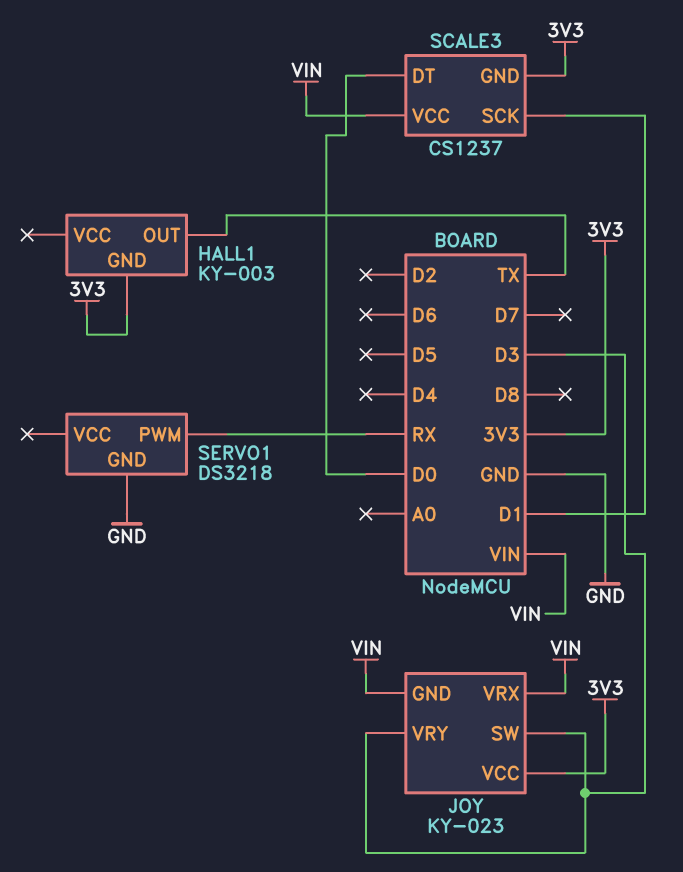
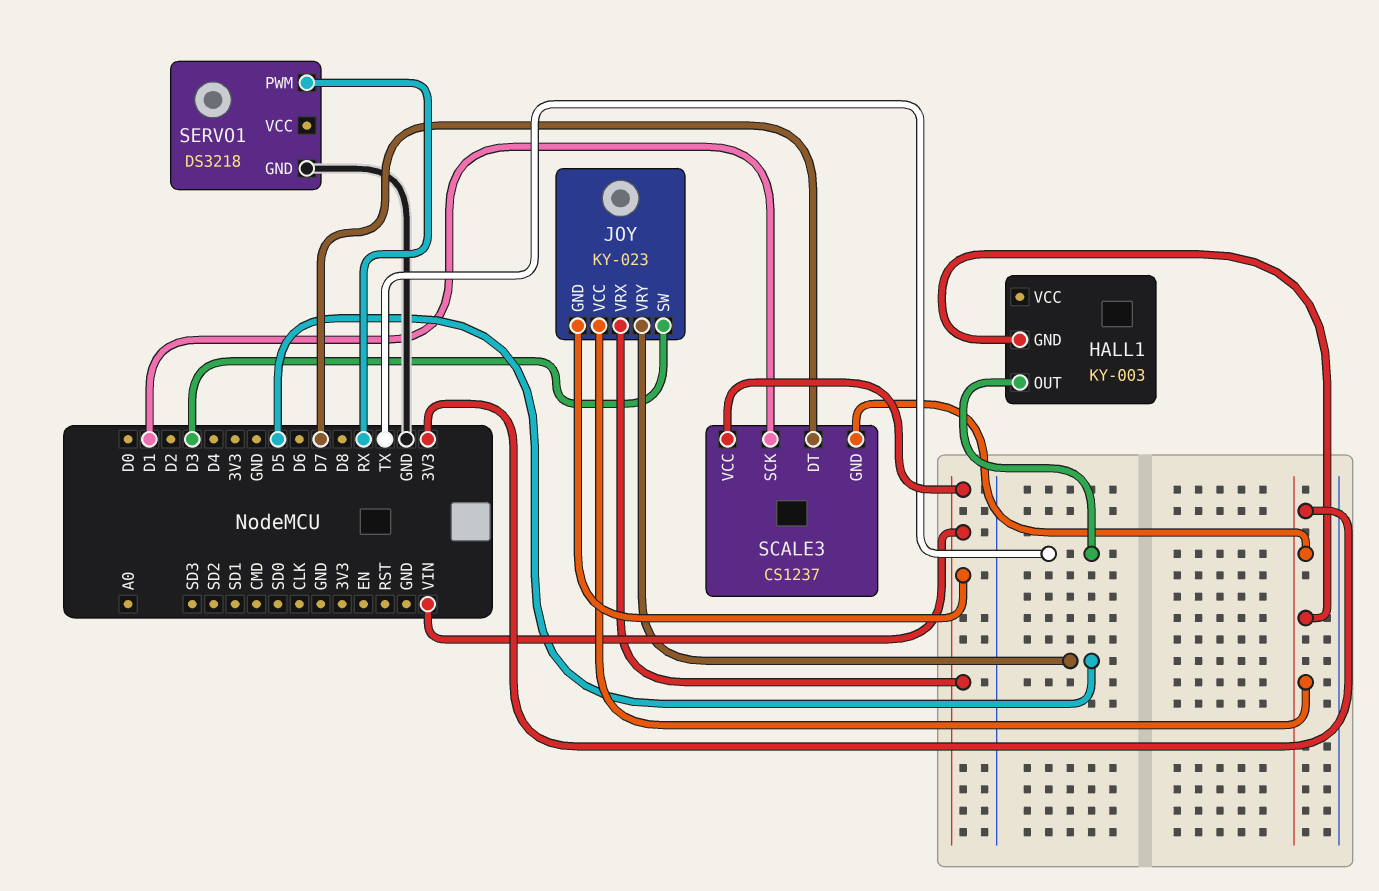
JOY pin VRY: D3 -> D5
SCALE3 pin DT: D0 -> D7

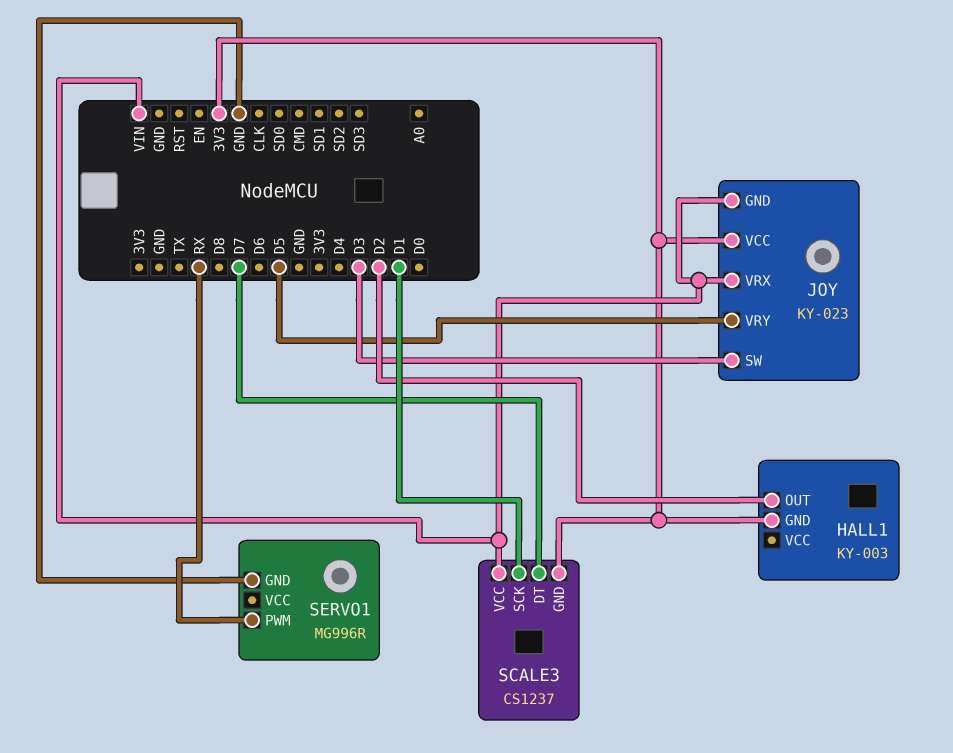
HALL1 pin OUT: TX -> D2
SERVO1: DS3218 -> MG996R

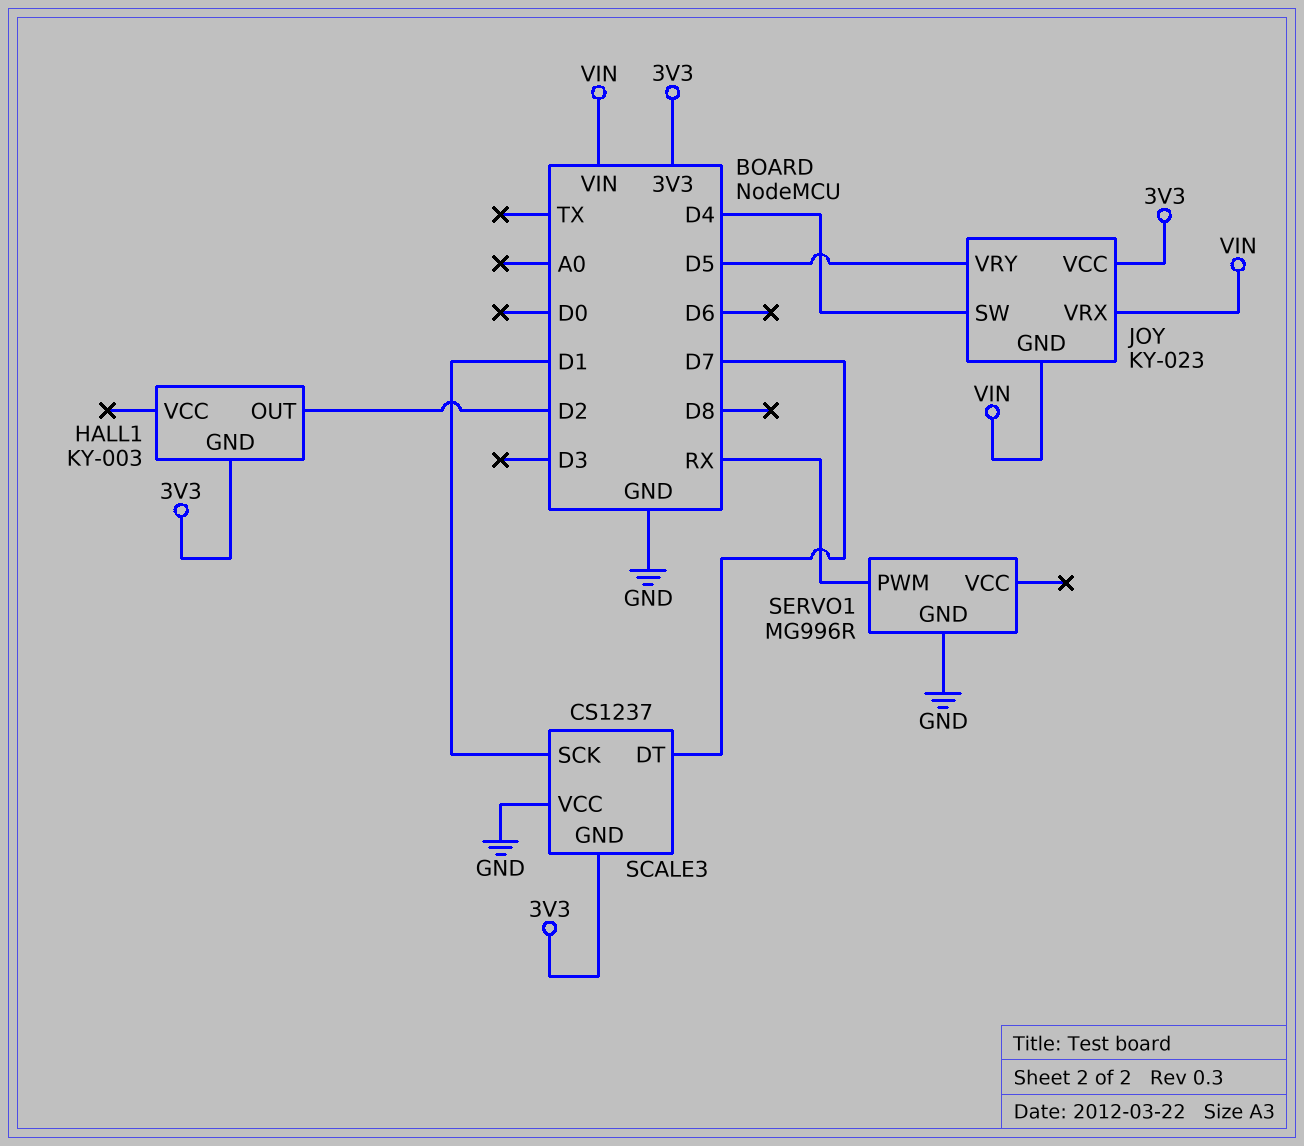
JOY pin SW: D3 -> D4
SCALE3 pin VCC: VIN -> GND

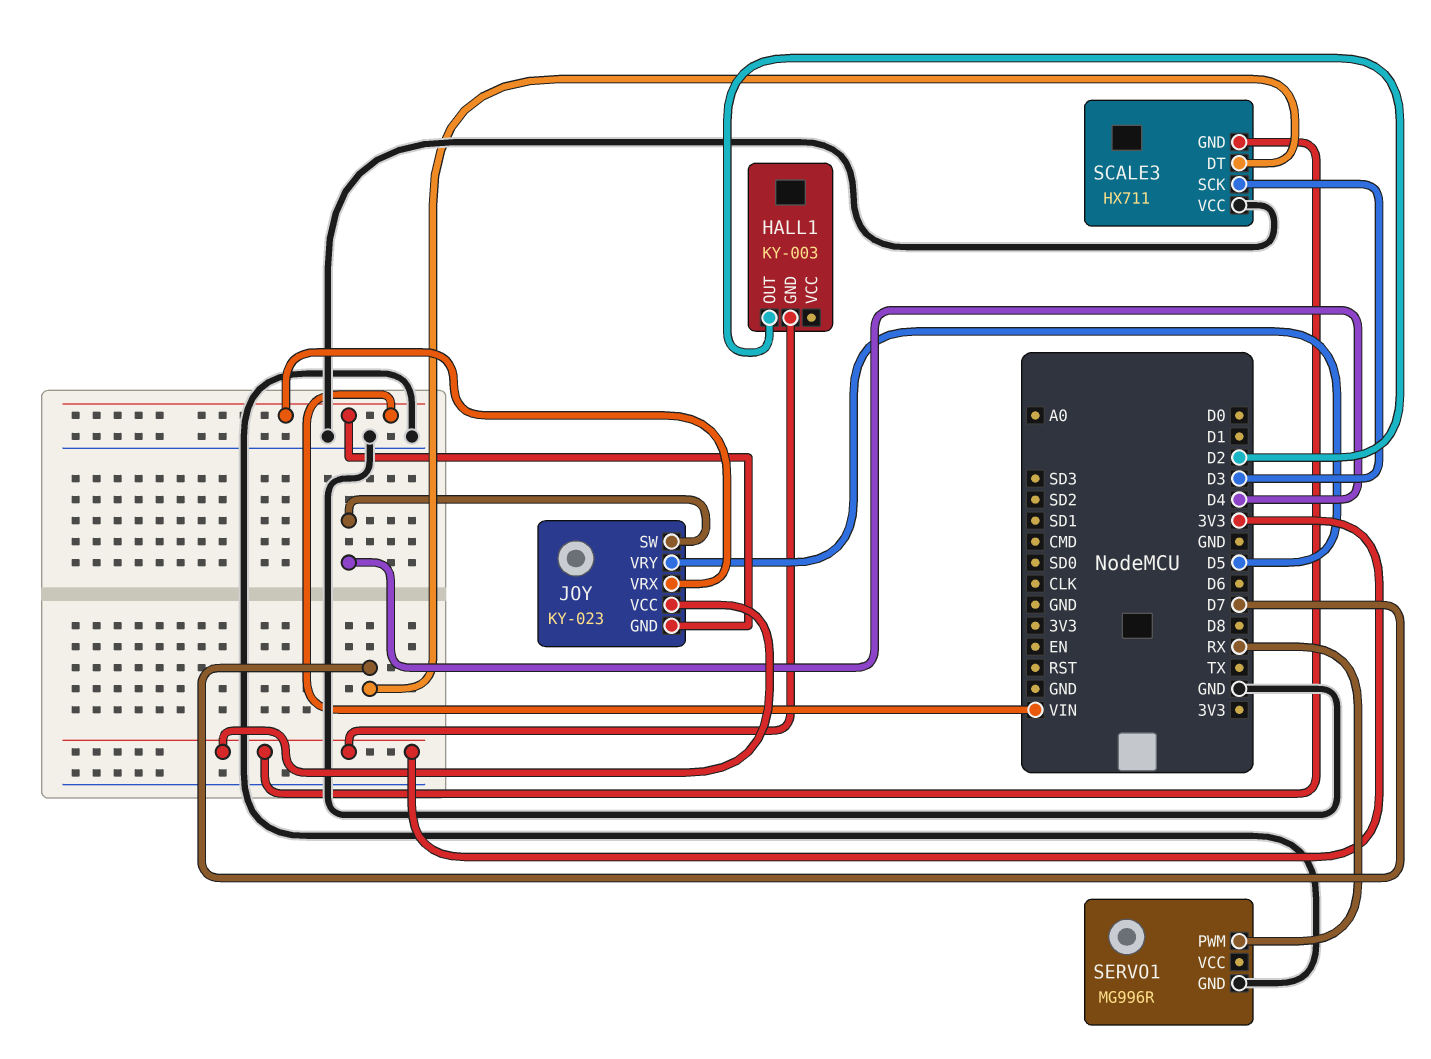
SCALE3: CS1237 -> HX711
SCALE3 pin SCK: D1 -> D3

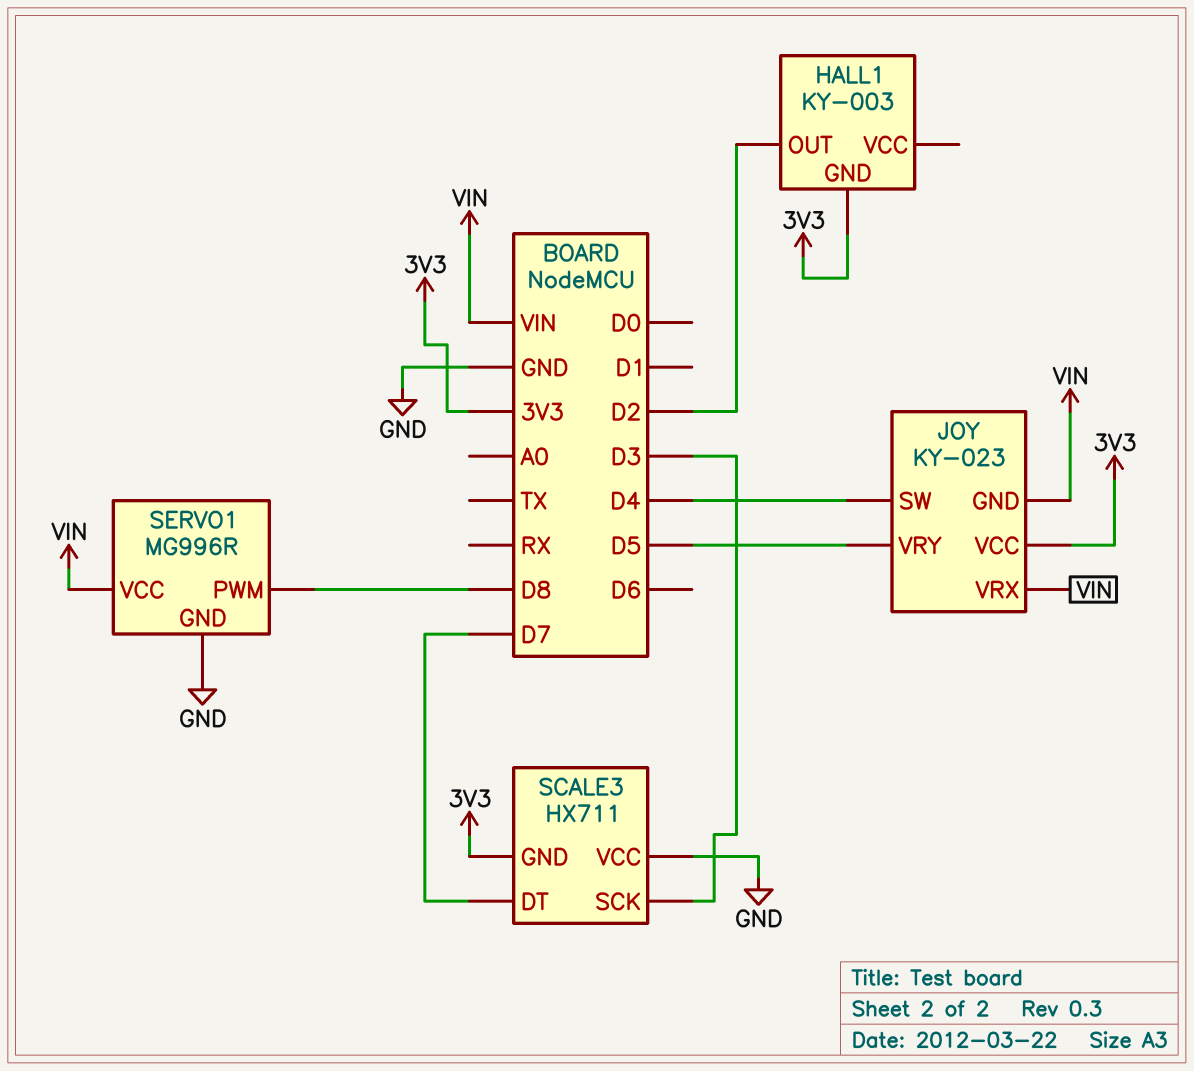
SERVO1 pin PWM: RX -> D8
SERVO1 pin VCC: none -> VIN

